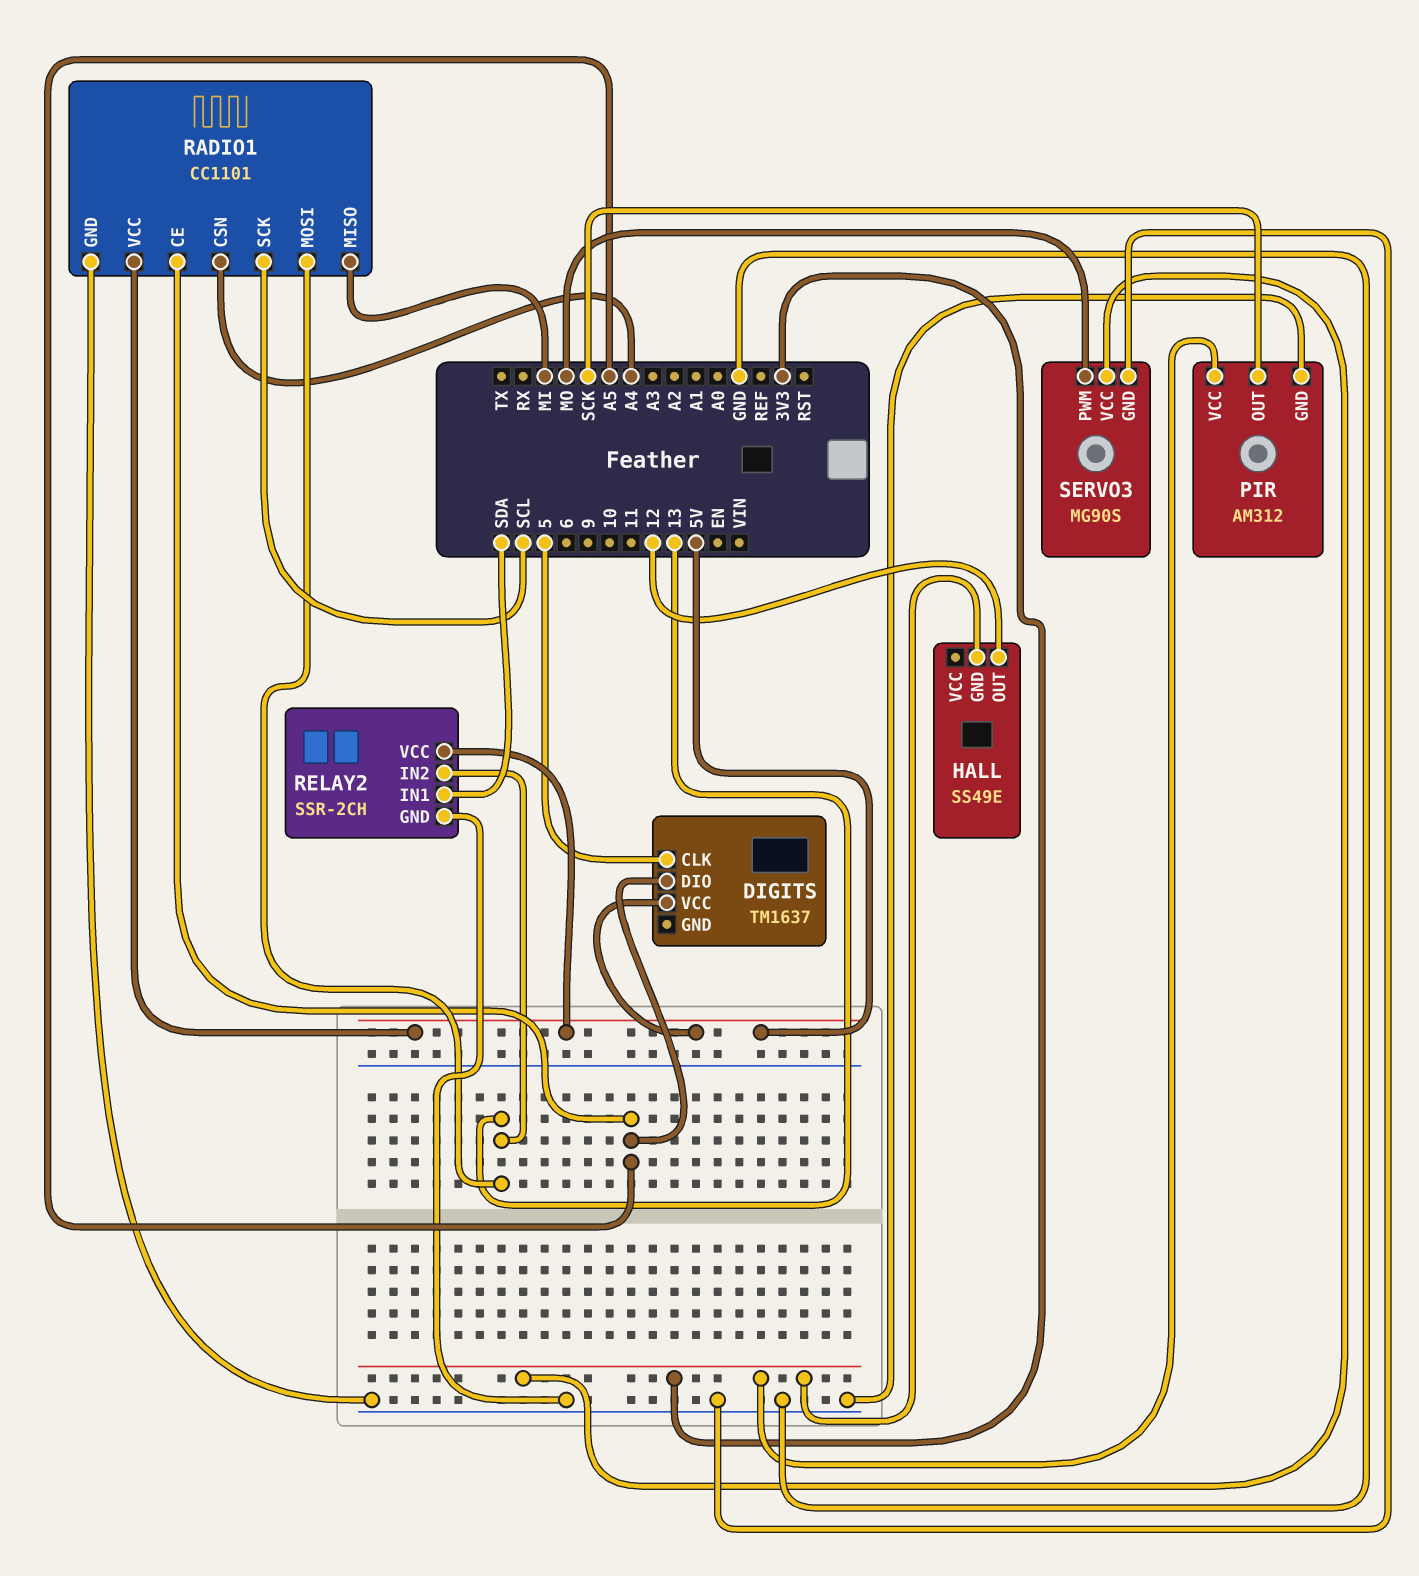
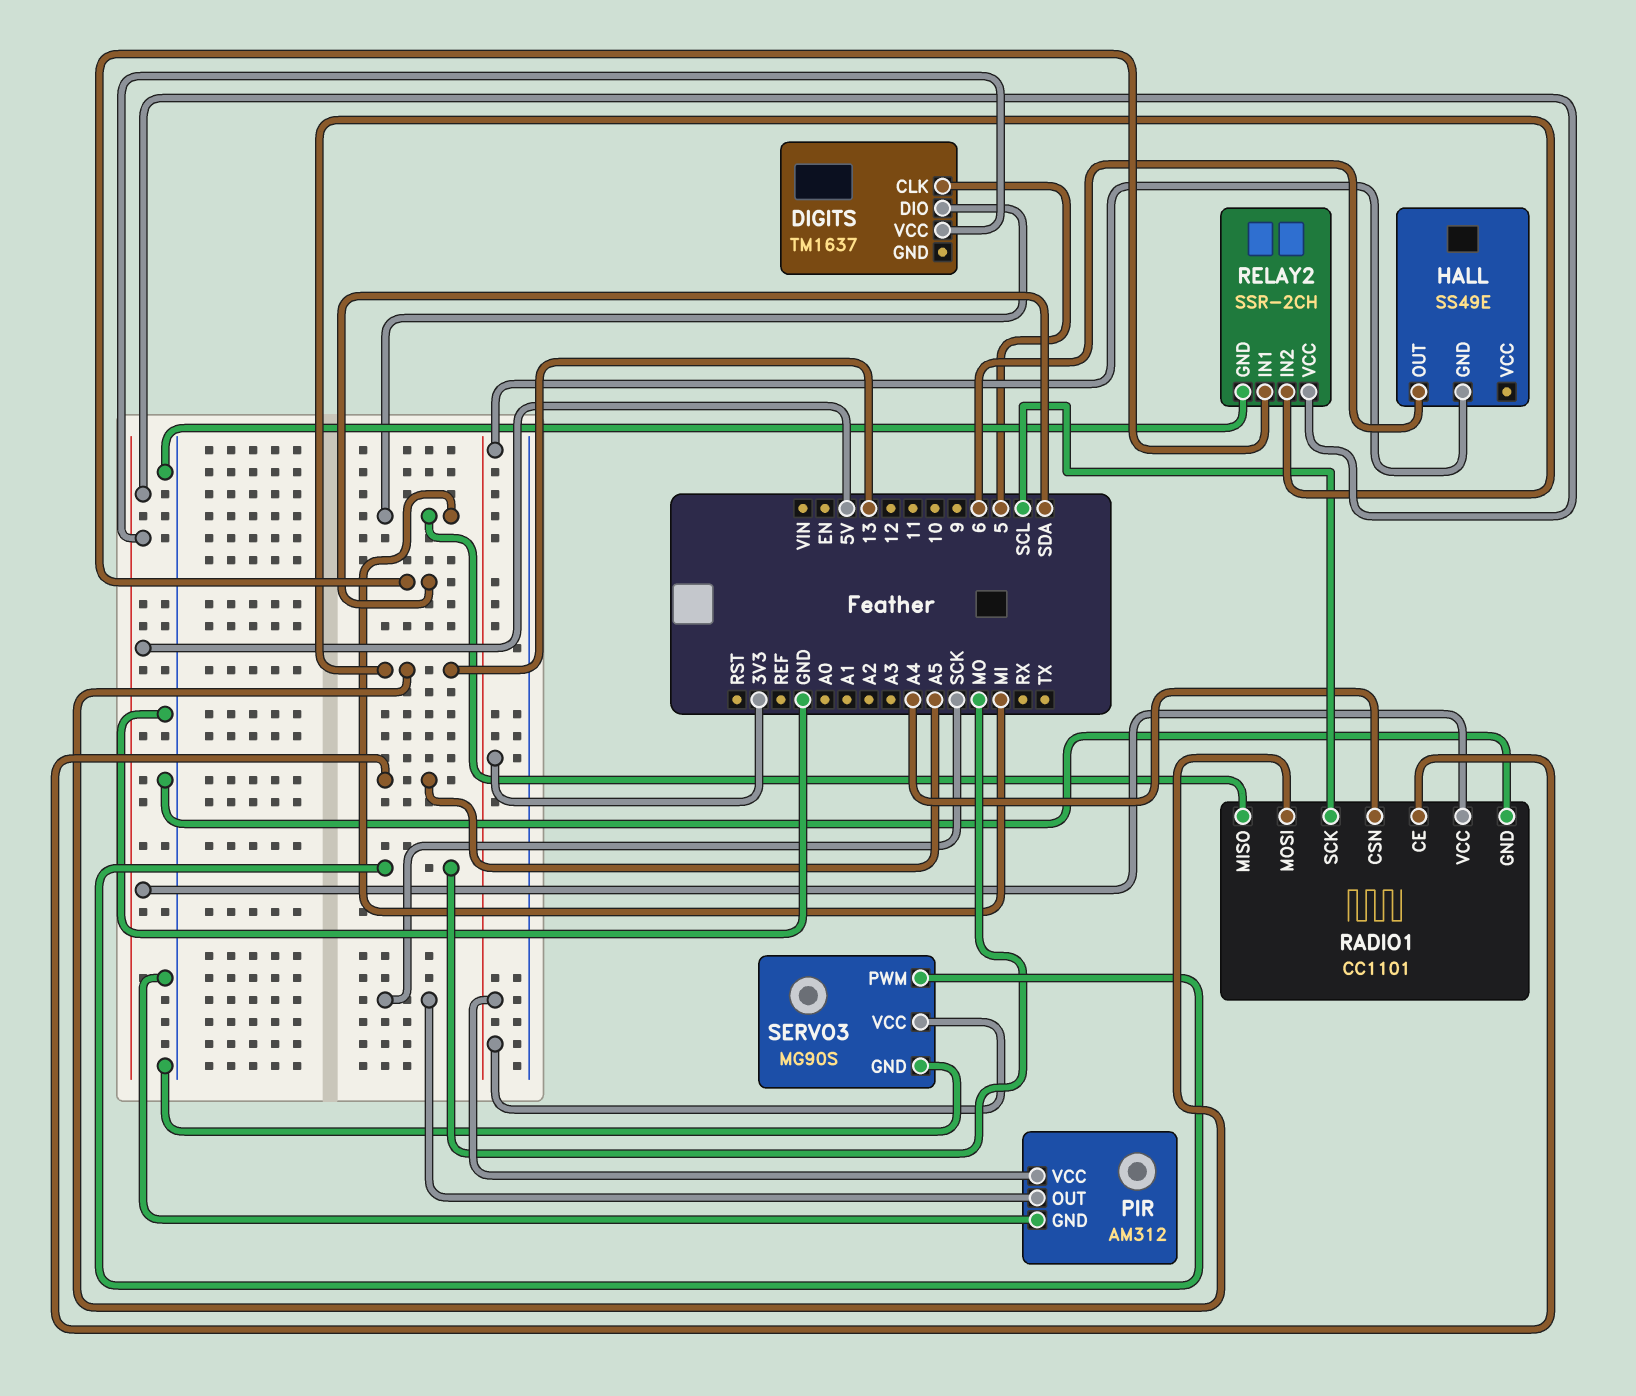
DIGITS pin DIO: A5 -> MI
HALL pin OUT: 12 -> 6

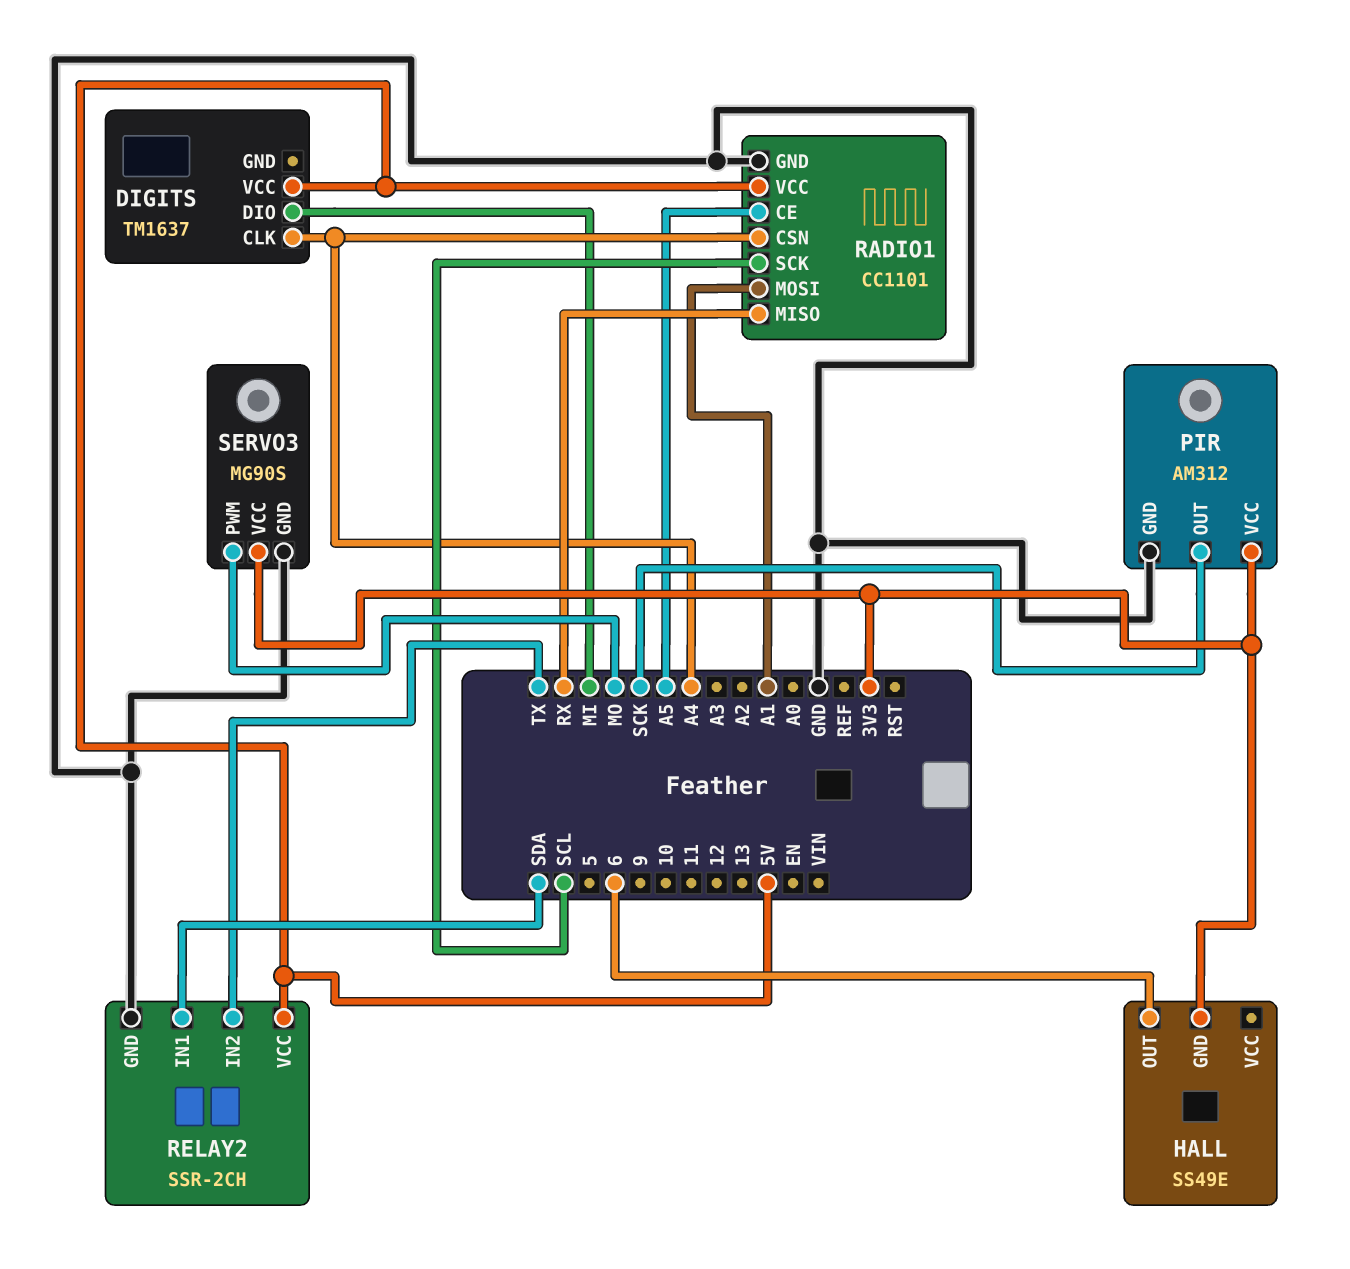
DIGITS pin CLK: 5 -> A4
RADIO1 pin MISO: MI -> RX
RADIO1 pin MOSI: 13 -> A1
RELAY2 pin IN2: 13 -> TX

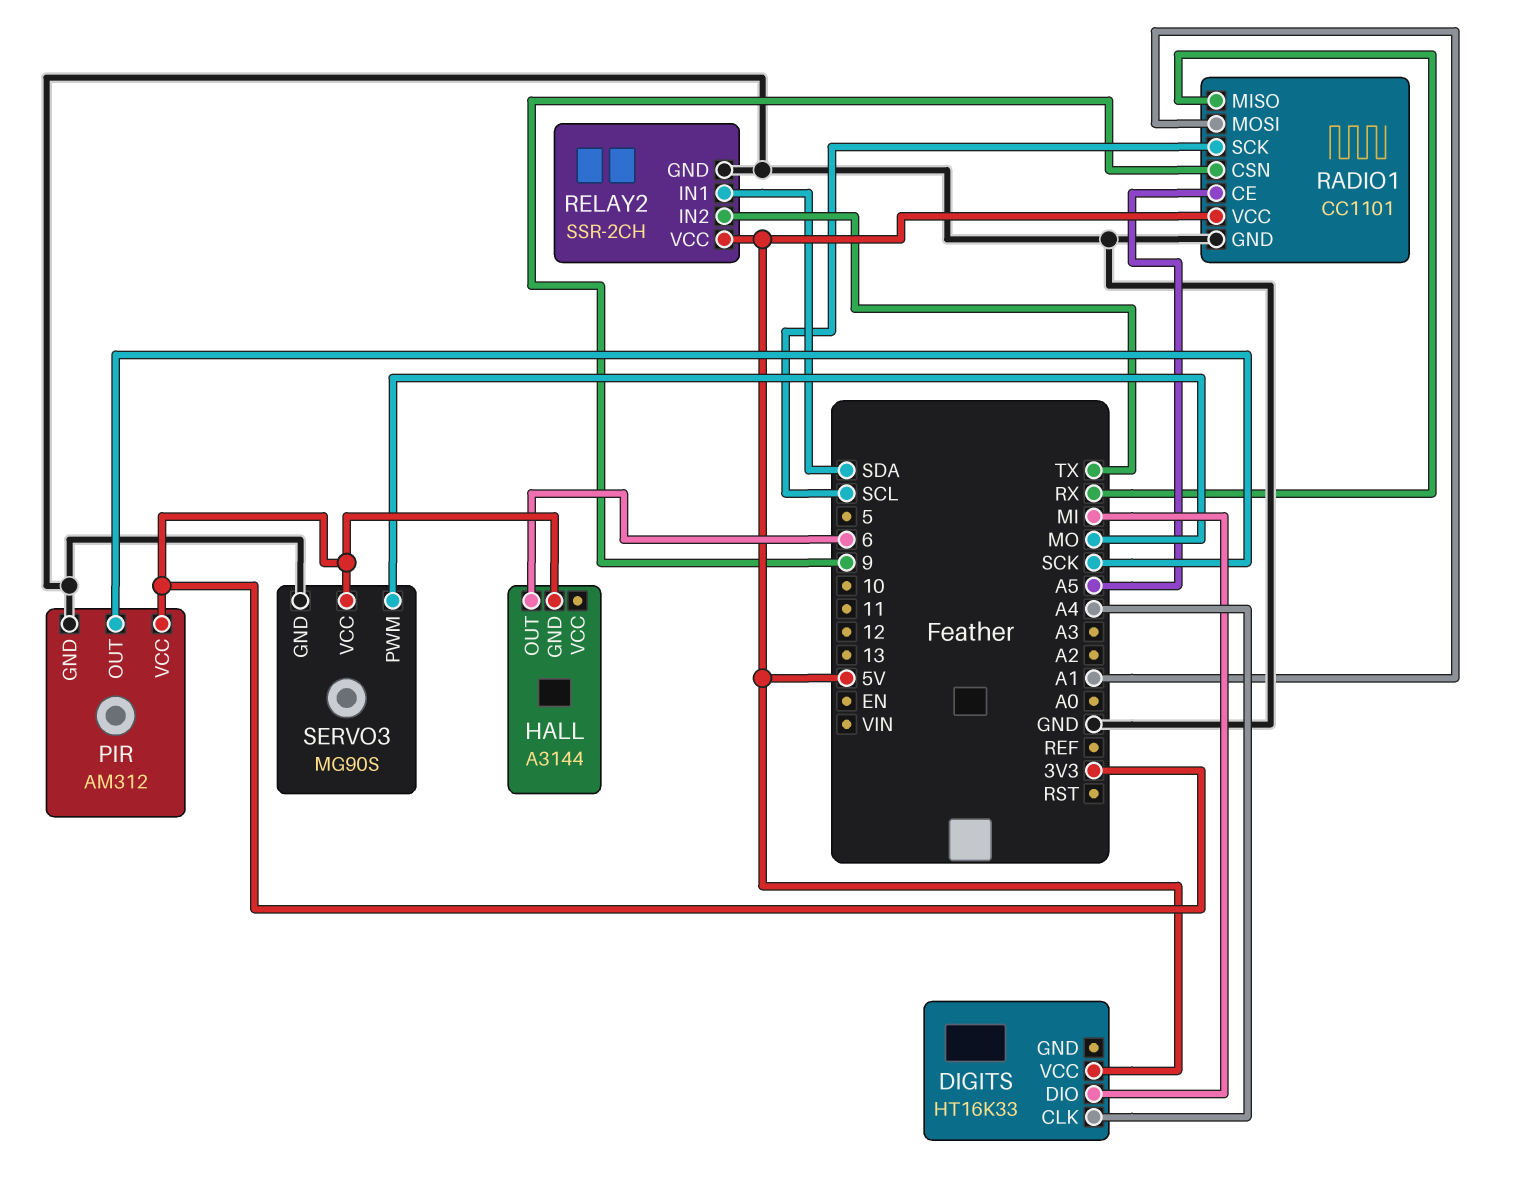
DIGITS: TM1637 -> HT16K33
HALL: SS49E -> A3144
RADIO1 pin CSN: A4 -> 9

